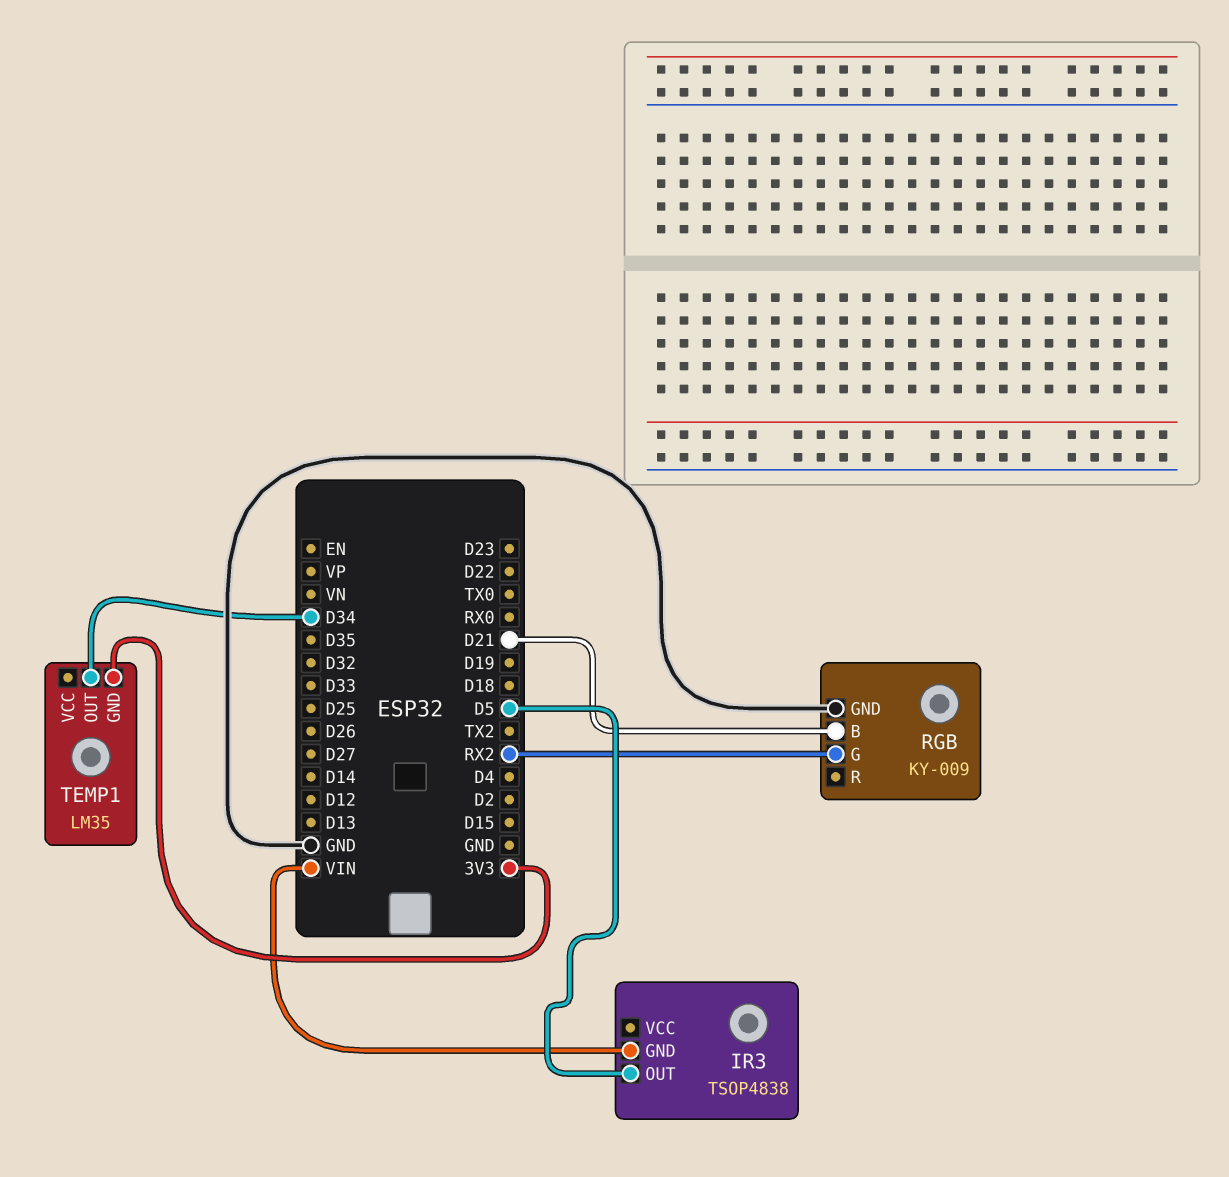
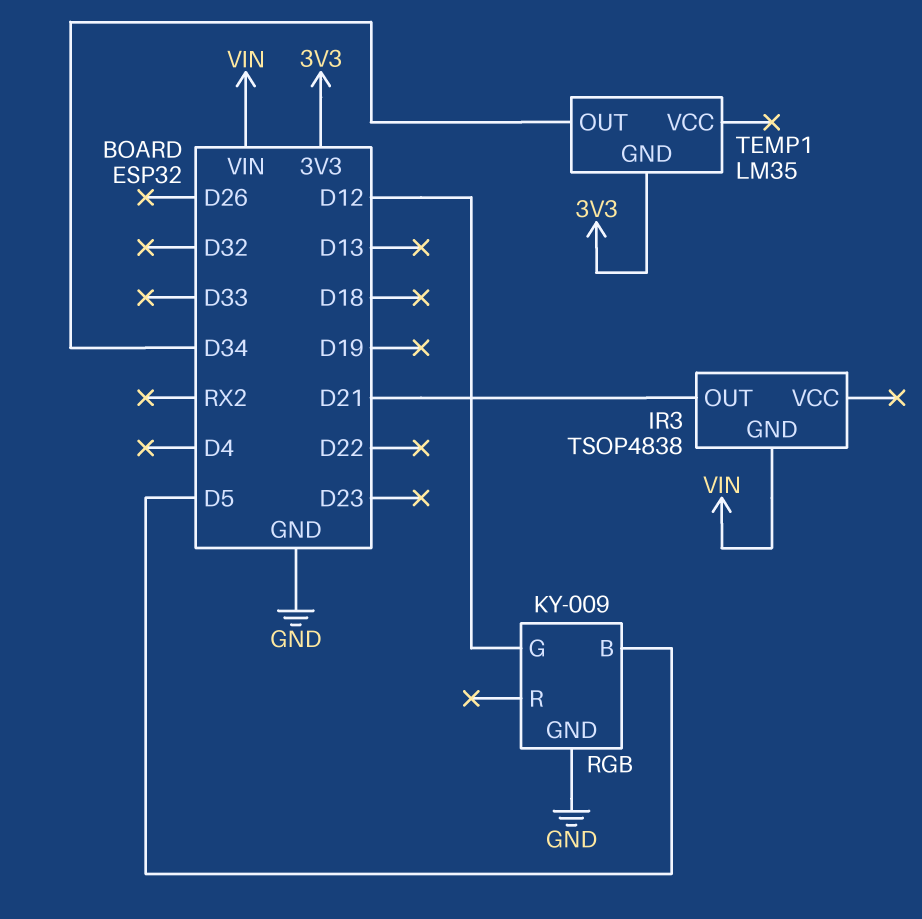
IR3 pin OUT: D5 -> D21
RGB pin B: D21 -> D5
RGB pin G: RX2 -> D12

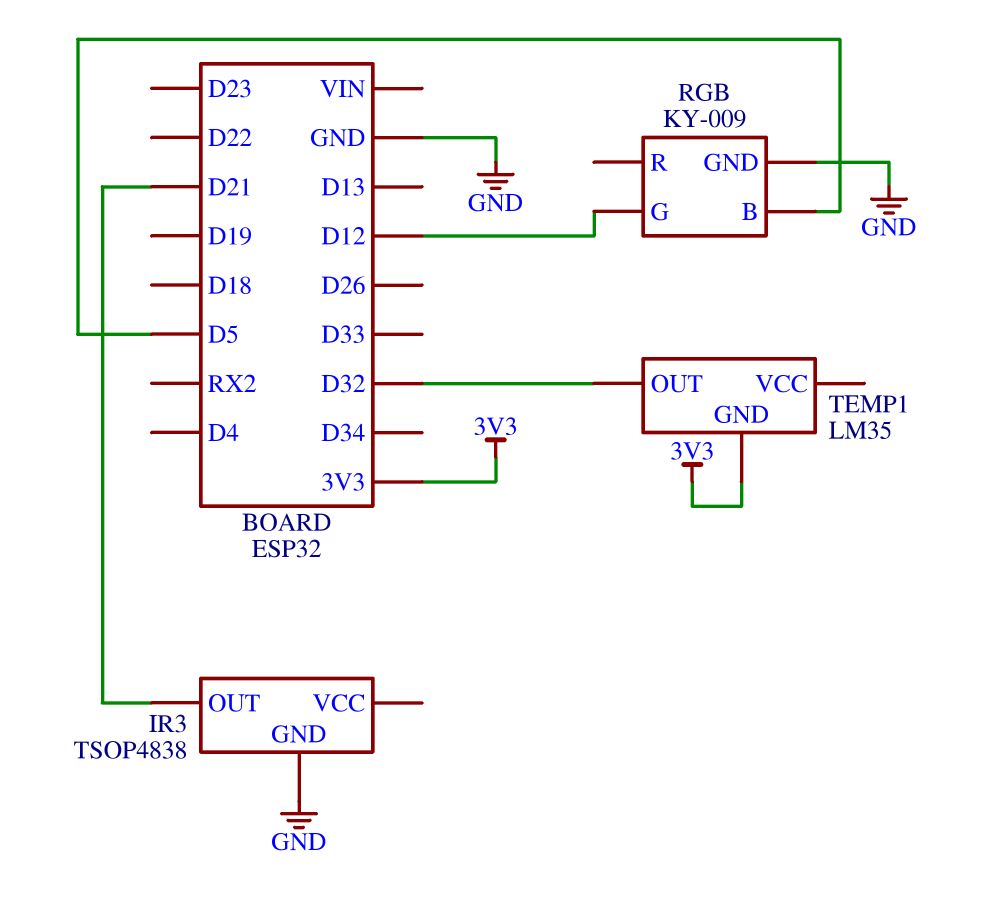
IR3 pin GND: VIN -> GND
TEMP1 pin OUT: D34 -> D32

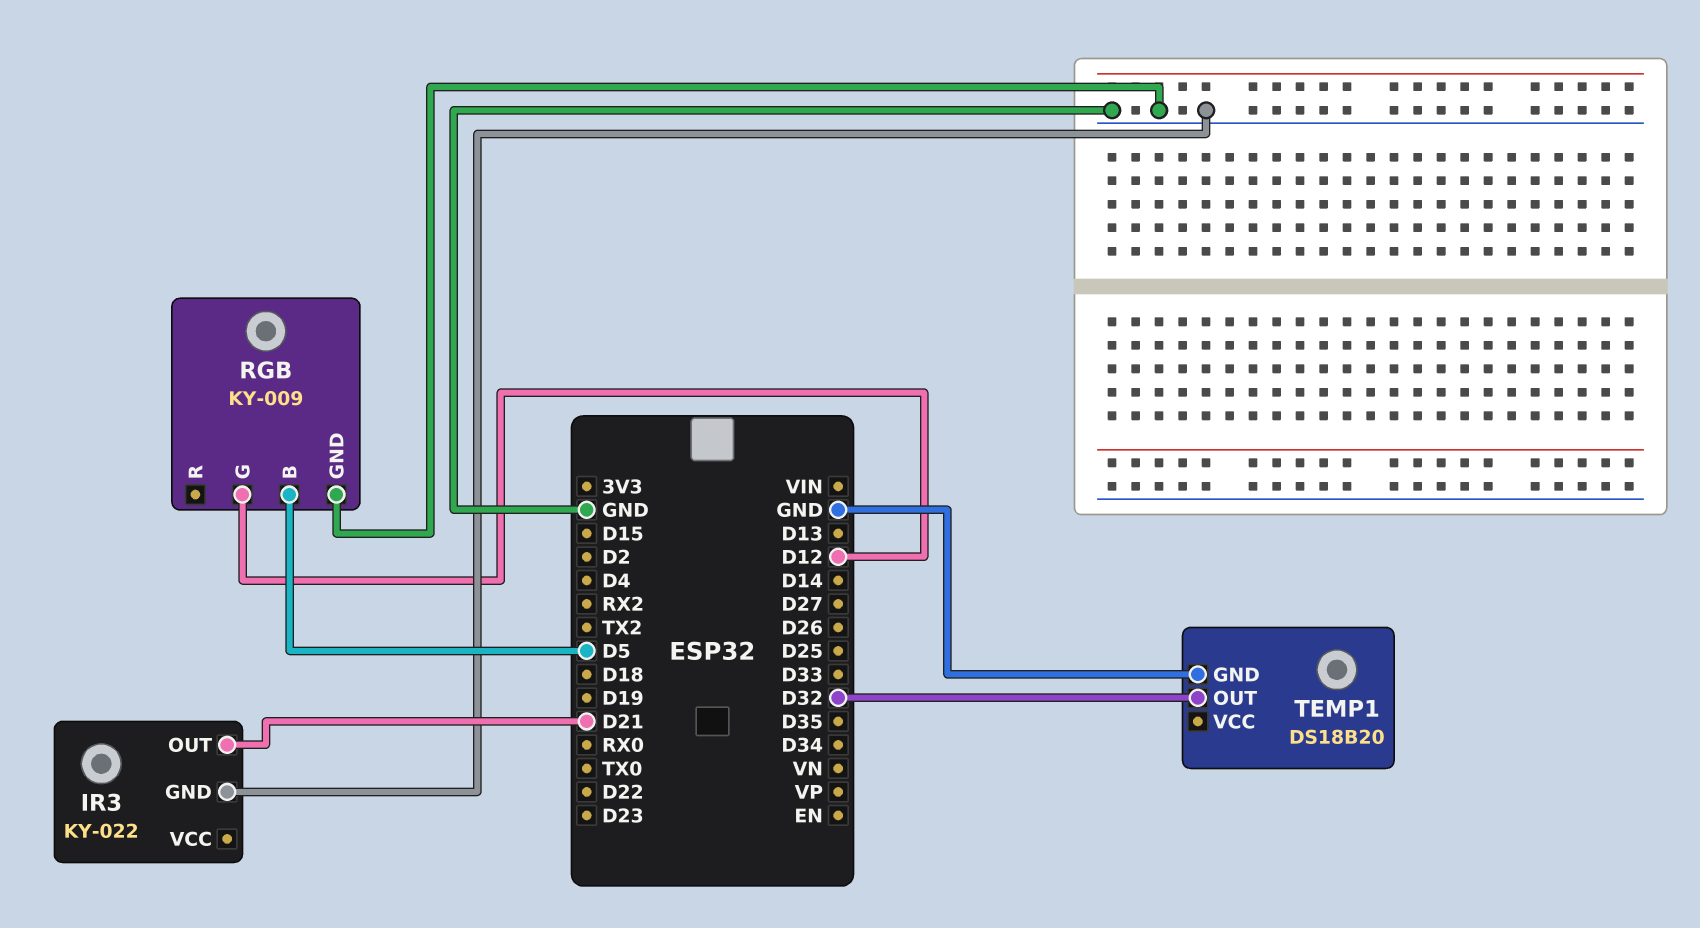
IR3: TSOP4838 -> KY-022
TEMP1: LM35 -> DS18B20
TEMP1 pin GND: 3V3 -> GND

